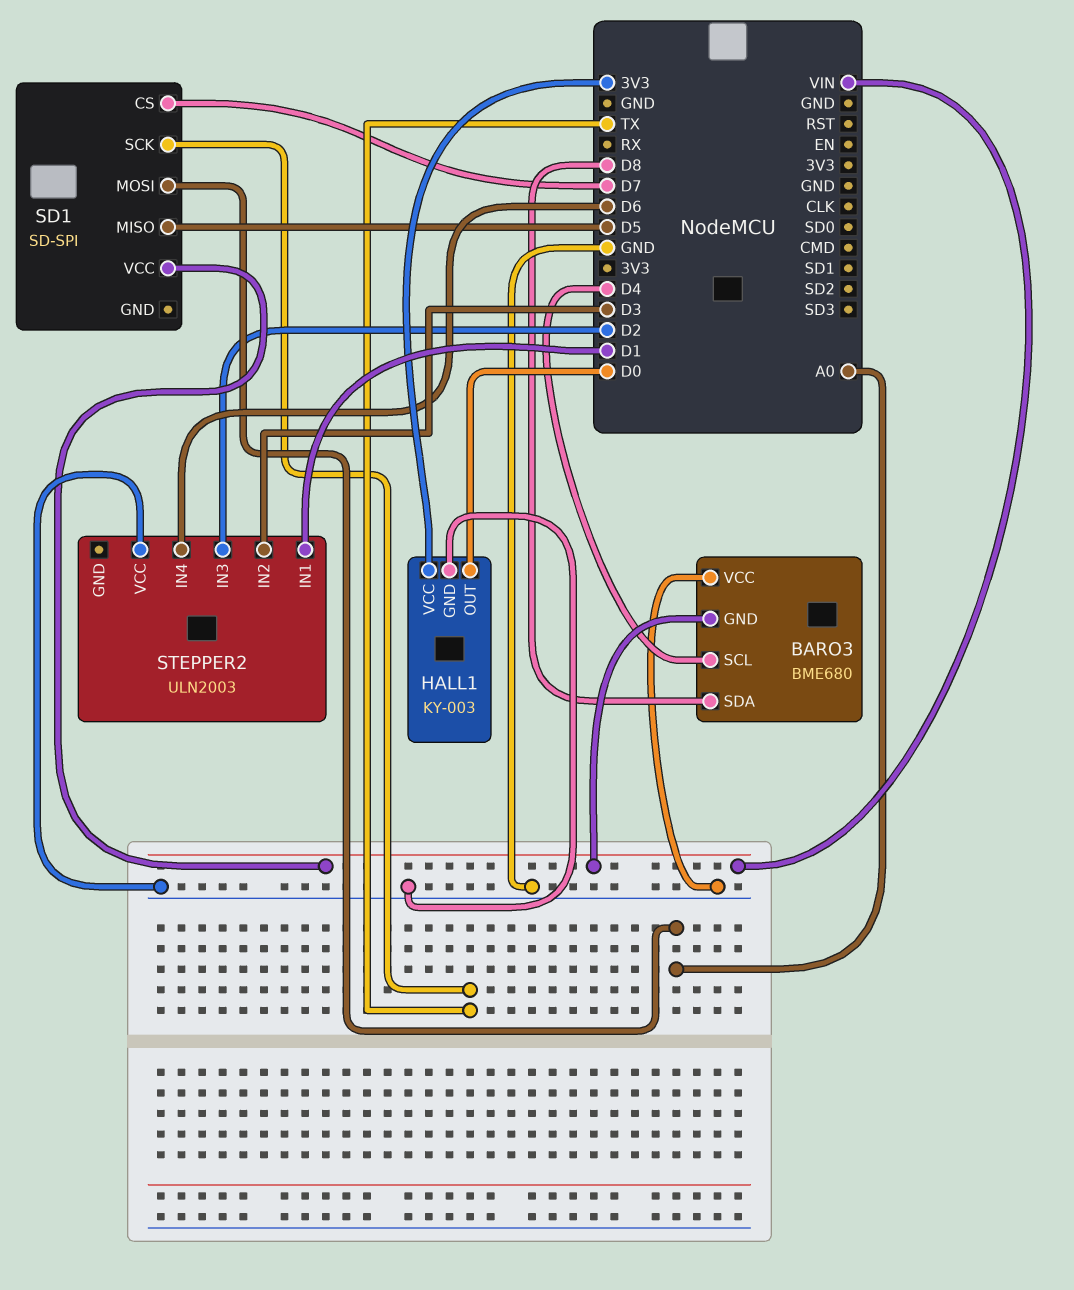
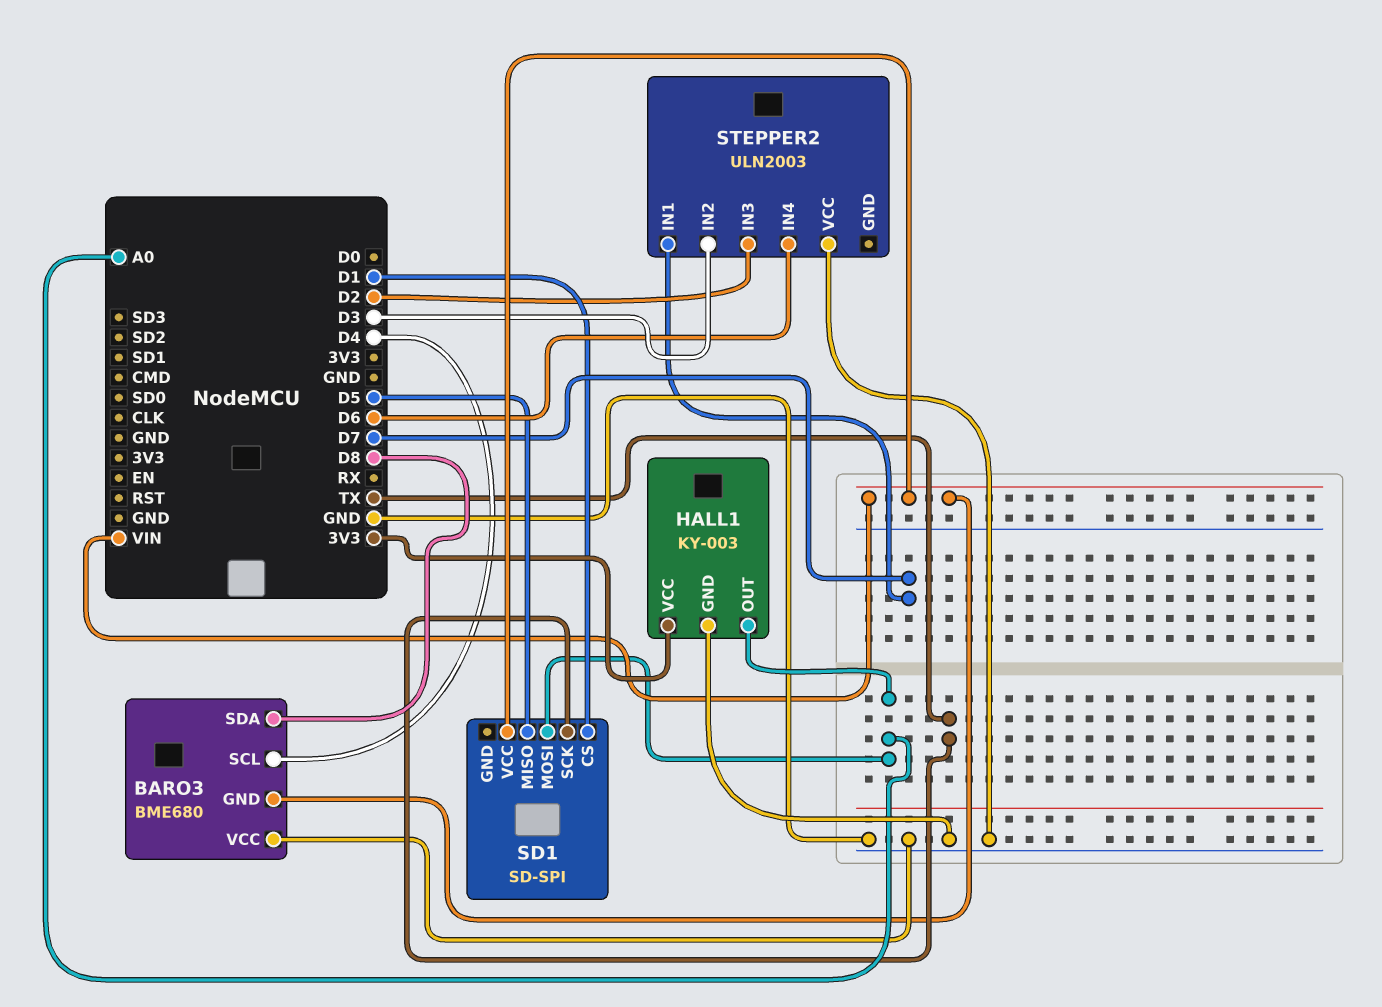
HALL1 pin OUT: D0 -> A0
SD1 pin CS: D7 -> D1
STEPPER2 pin IN1: D1 -> D7

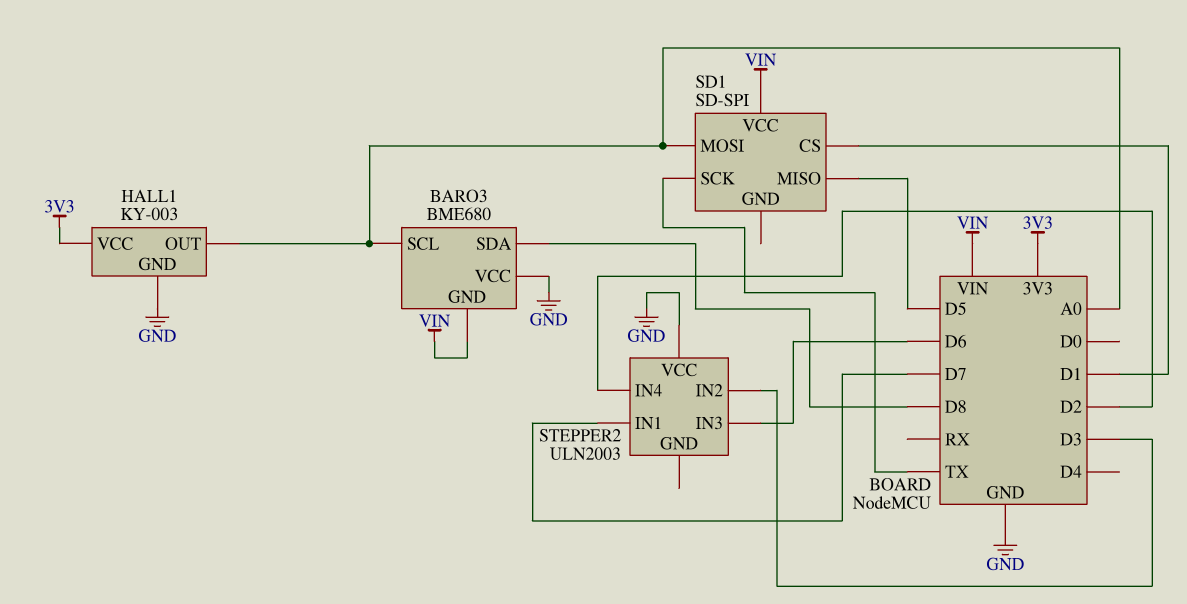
BARO3 pin SCL: D4 -> A0
STEPPER2 pin IN3: D2 -> D6
STEPPER2 pin IN4: D6 -> D2

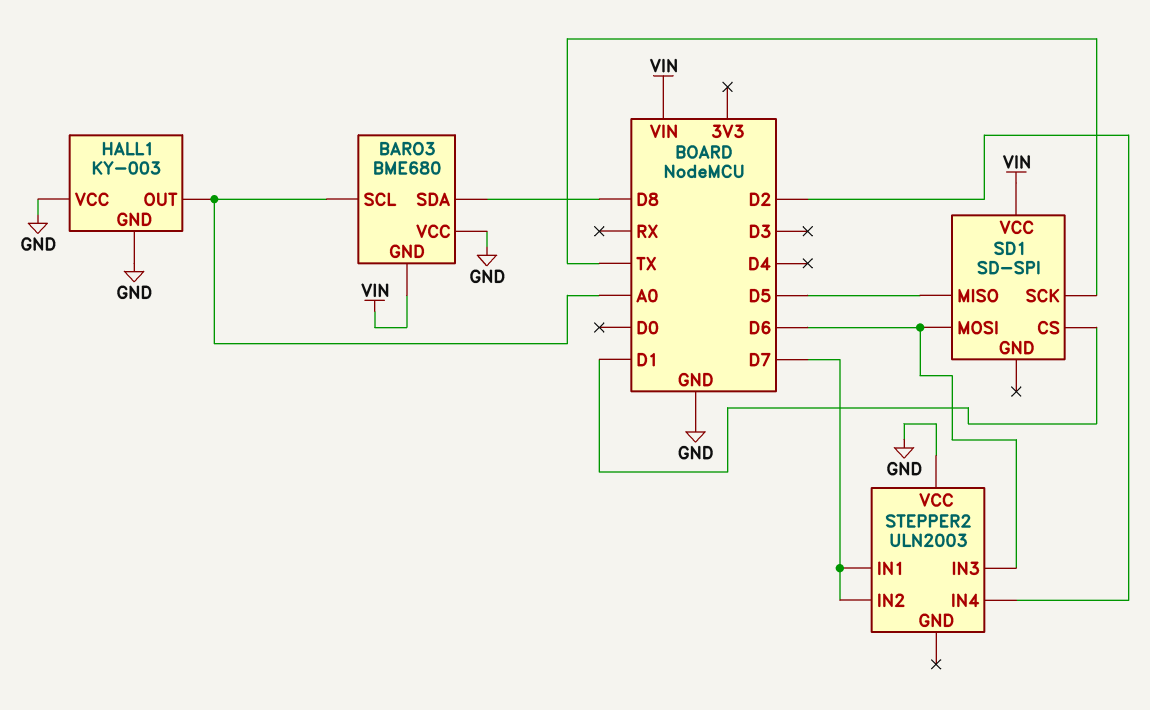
HALL1 pin VCC: 3V3 -> GND
SD1 pin MOSI: A0 -> D6
STEPPER2 pin IN2: D3 -> D7

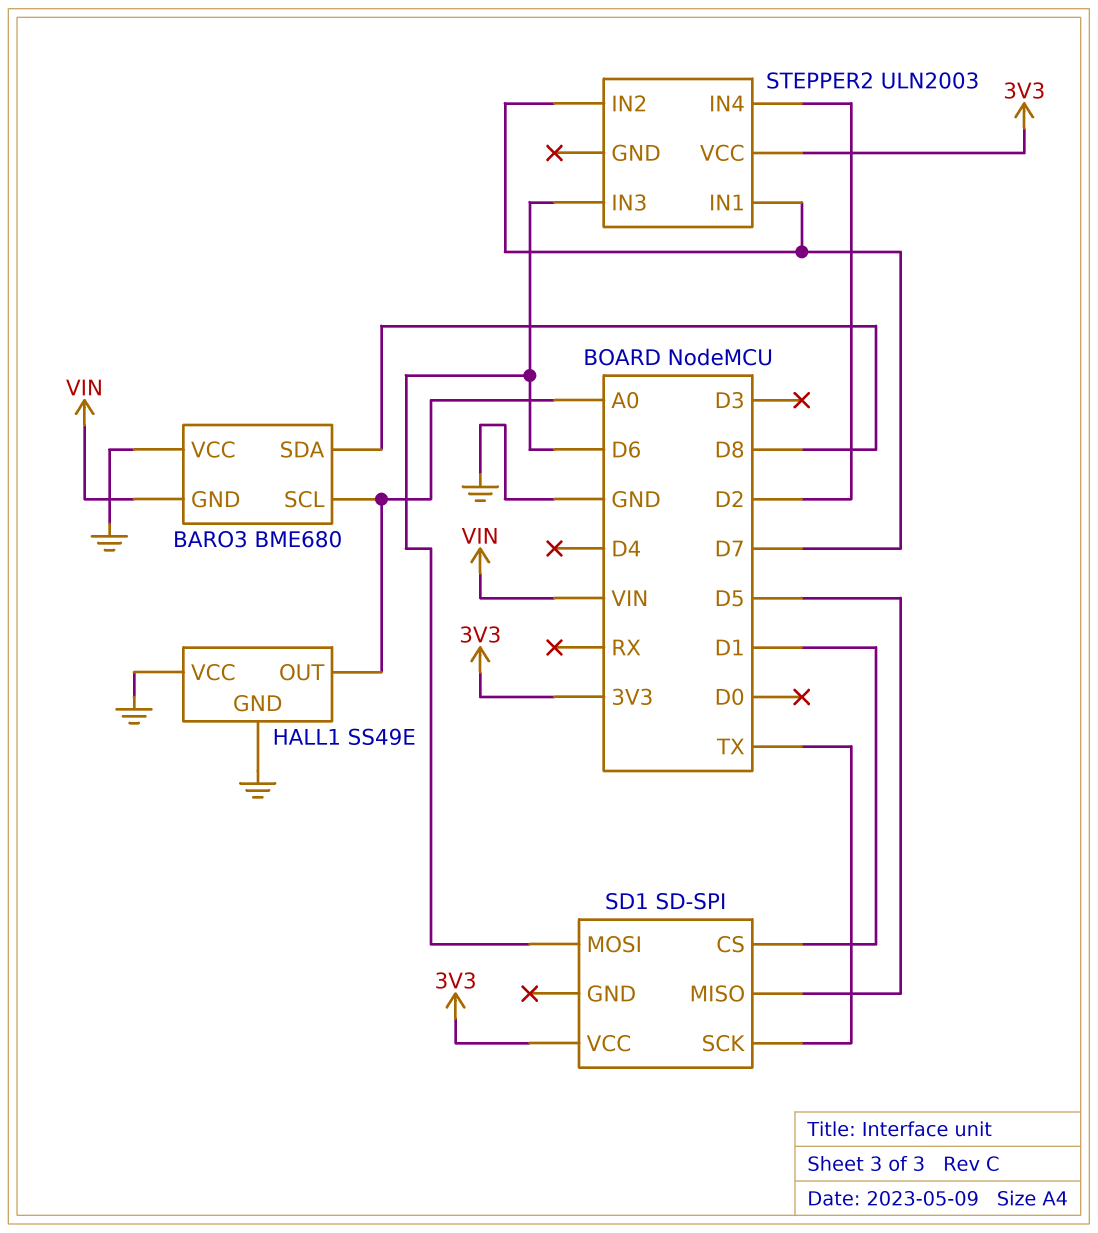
HALL1: KY-003 -> SS49E
SD1 pin VCC: VIN -> 3V3
STEPPER2 pin VCC: GND -> 3V3

